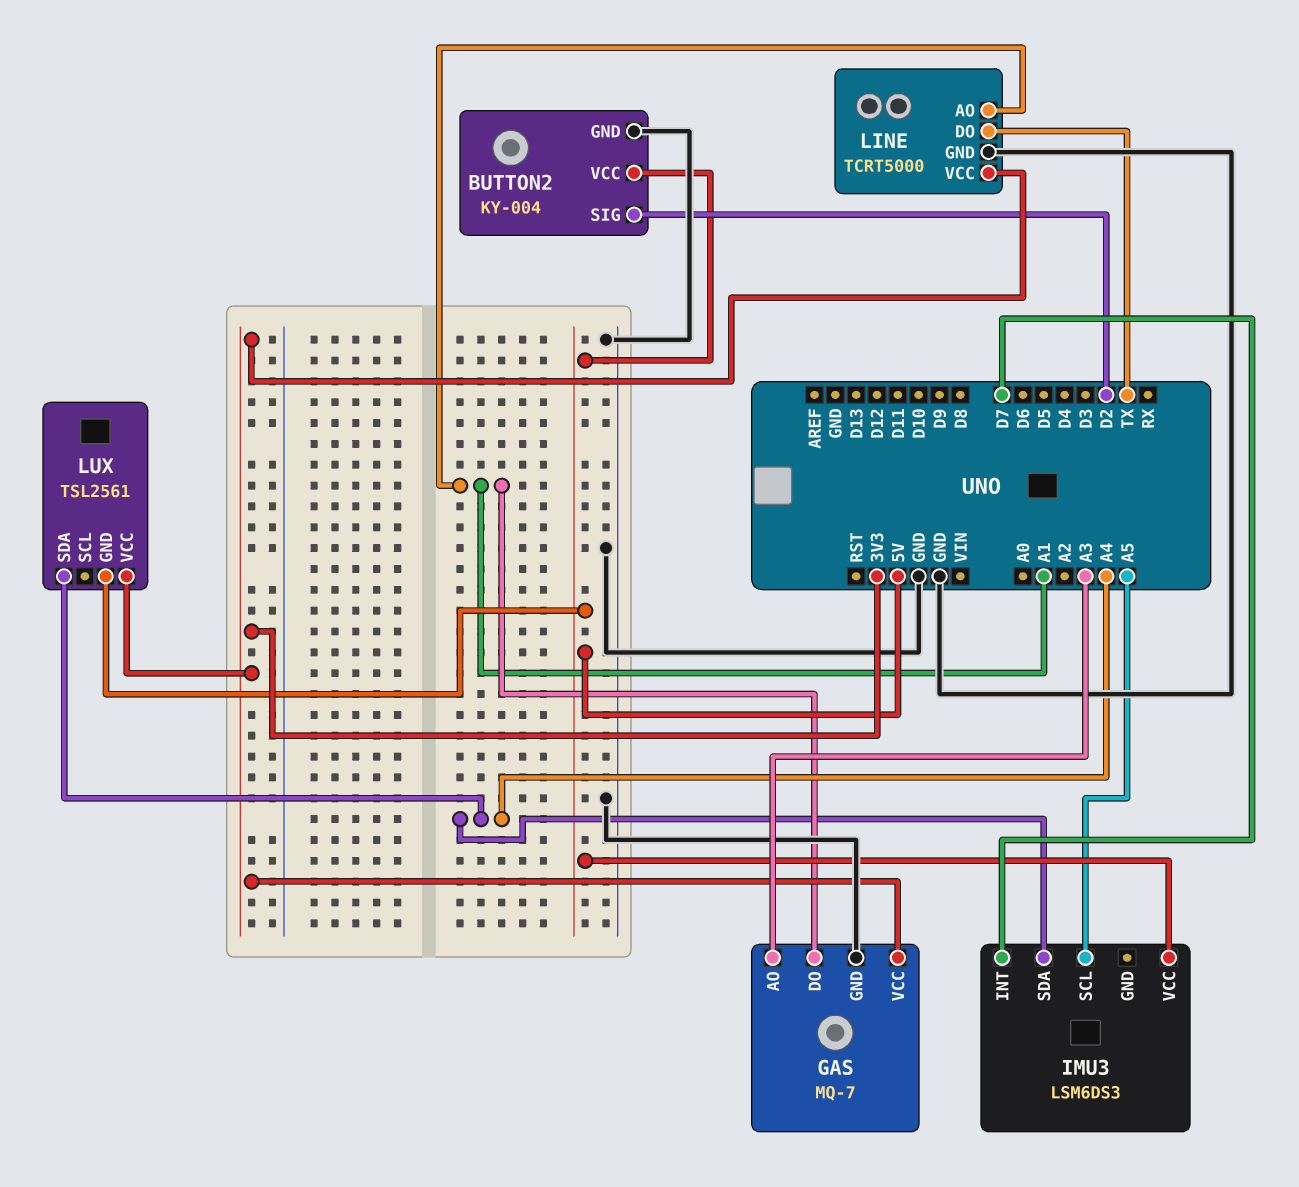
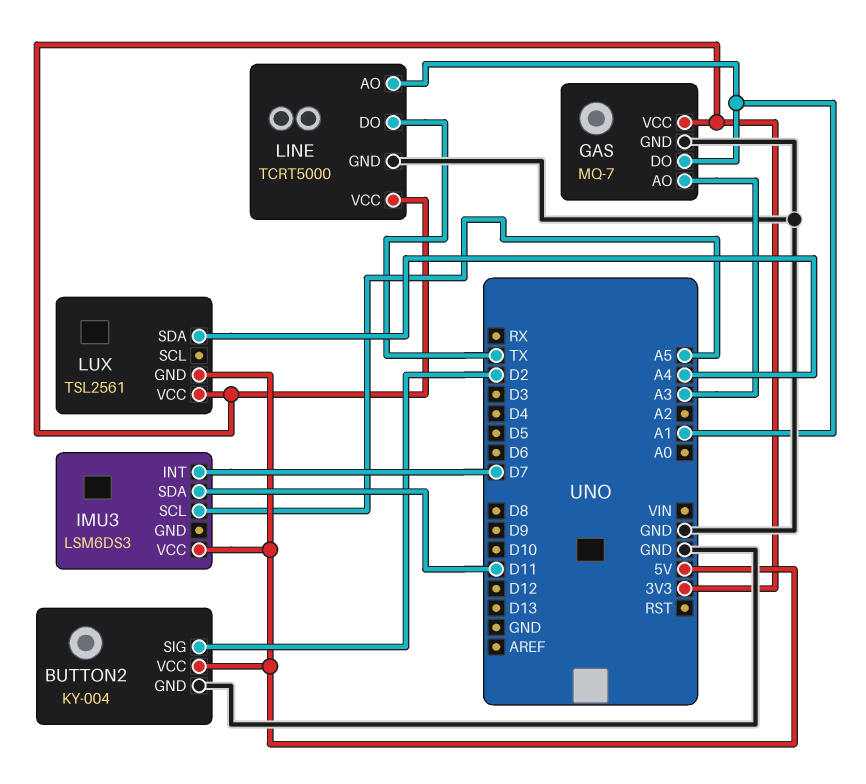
IMU3 pin SDA: A4 -> D11

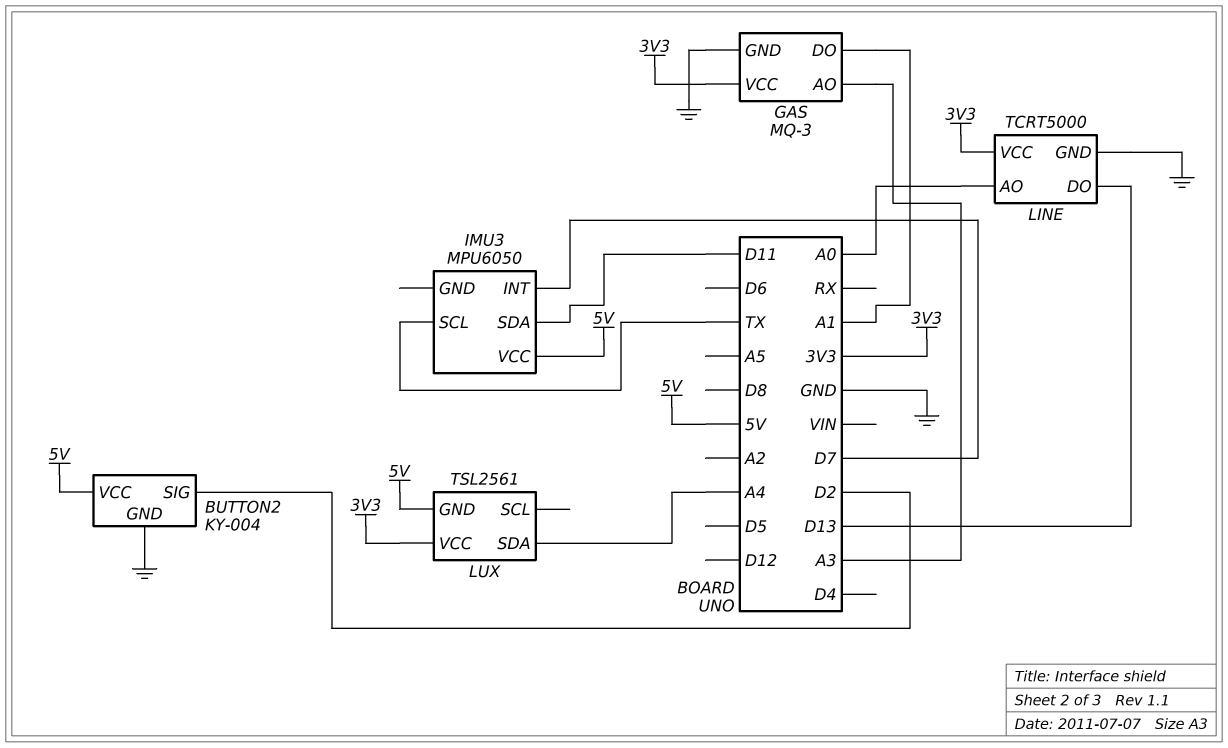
GAS: MQ-7 -> MQ-3
IMU3: LSM6DS3 -> MPU6050
IMU3 pin SCL: A5 -> TX
LINE pin AO: A1 -> A0
LINE pin DO: TX -> D13

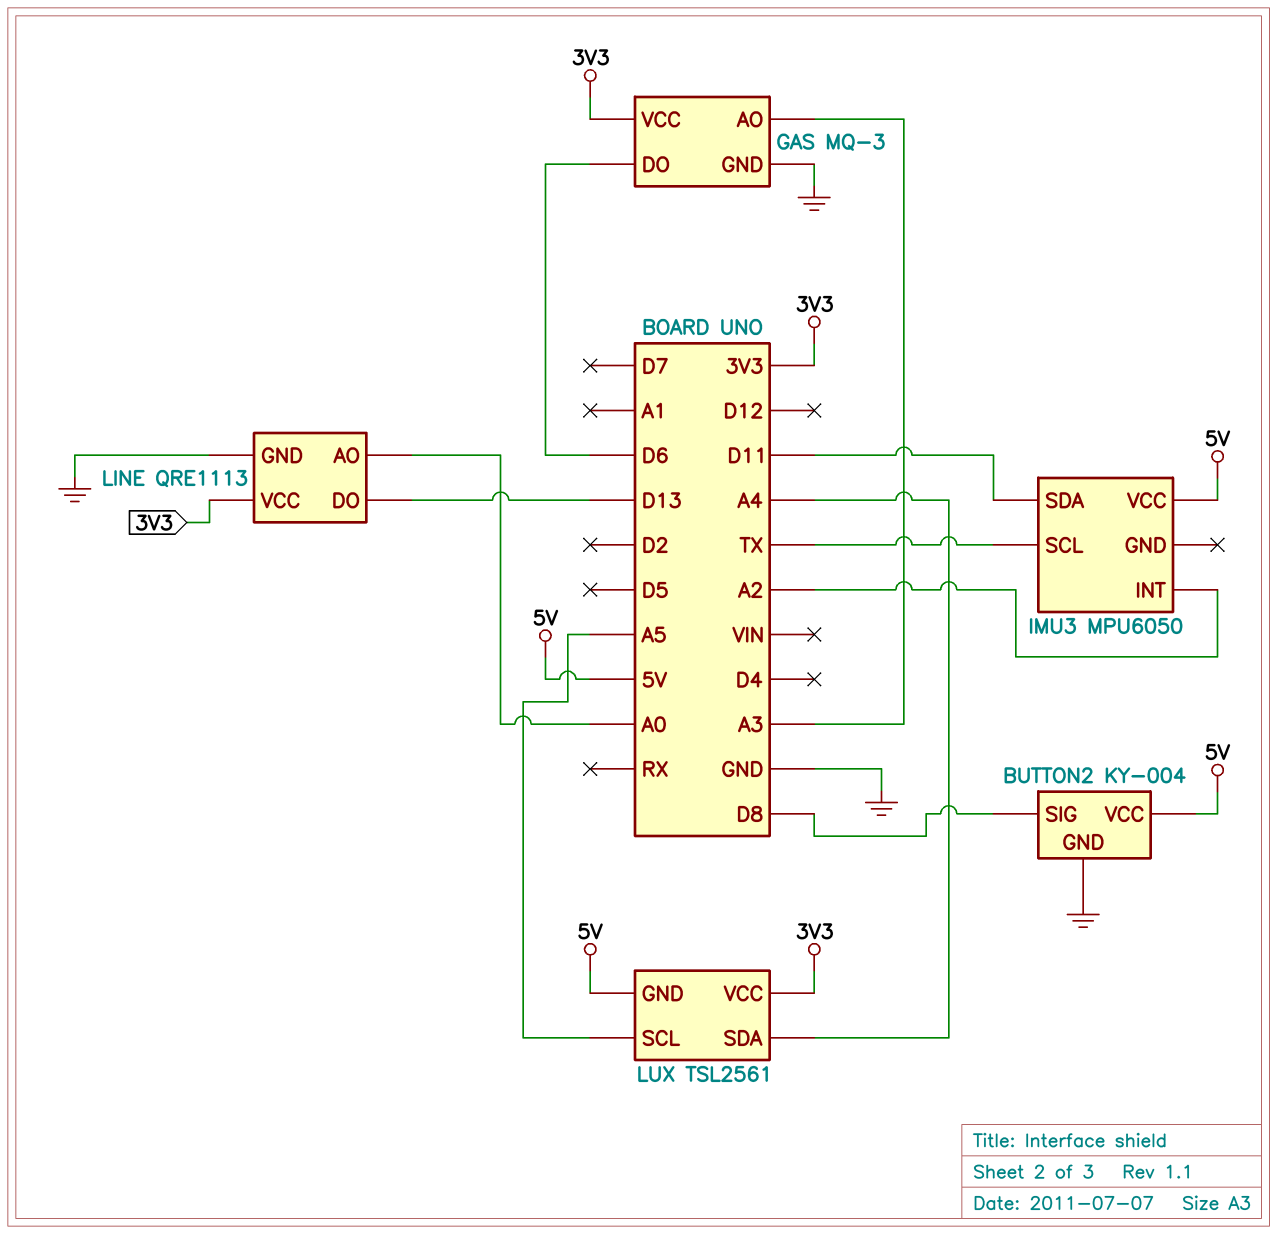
BUTTON2 pin SIG: D2 -> D8
GAS pin DO: A1 -> D6
IMU3 pin INT: D7 -> A2
LINE: TCRT5000 -> QRE1113
LUX pin SCL: none -> A5

